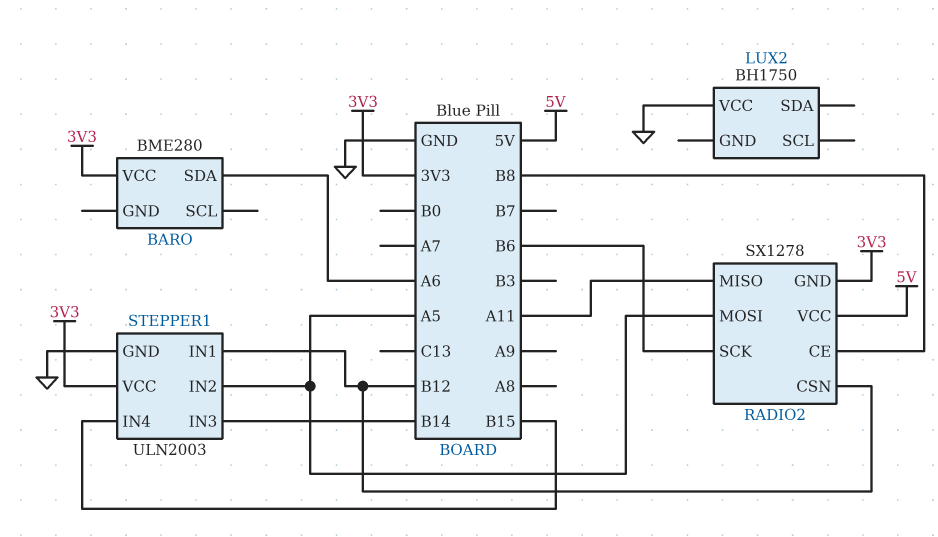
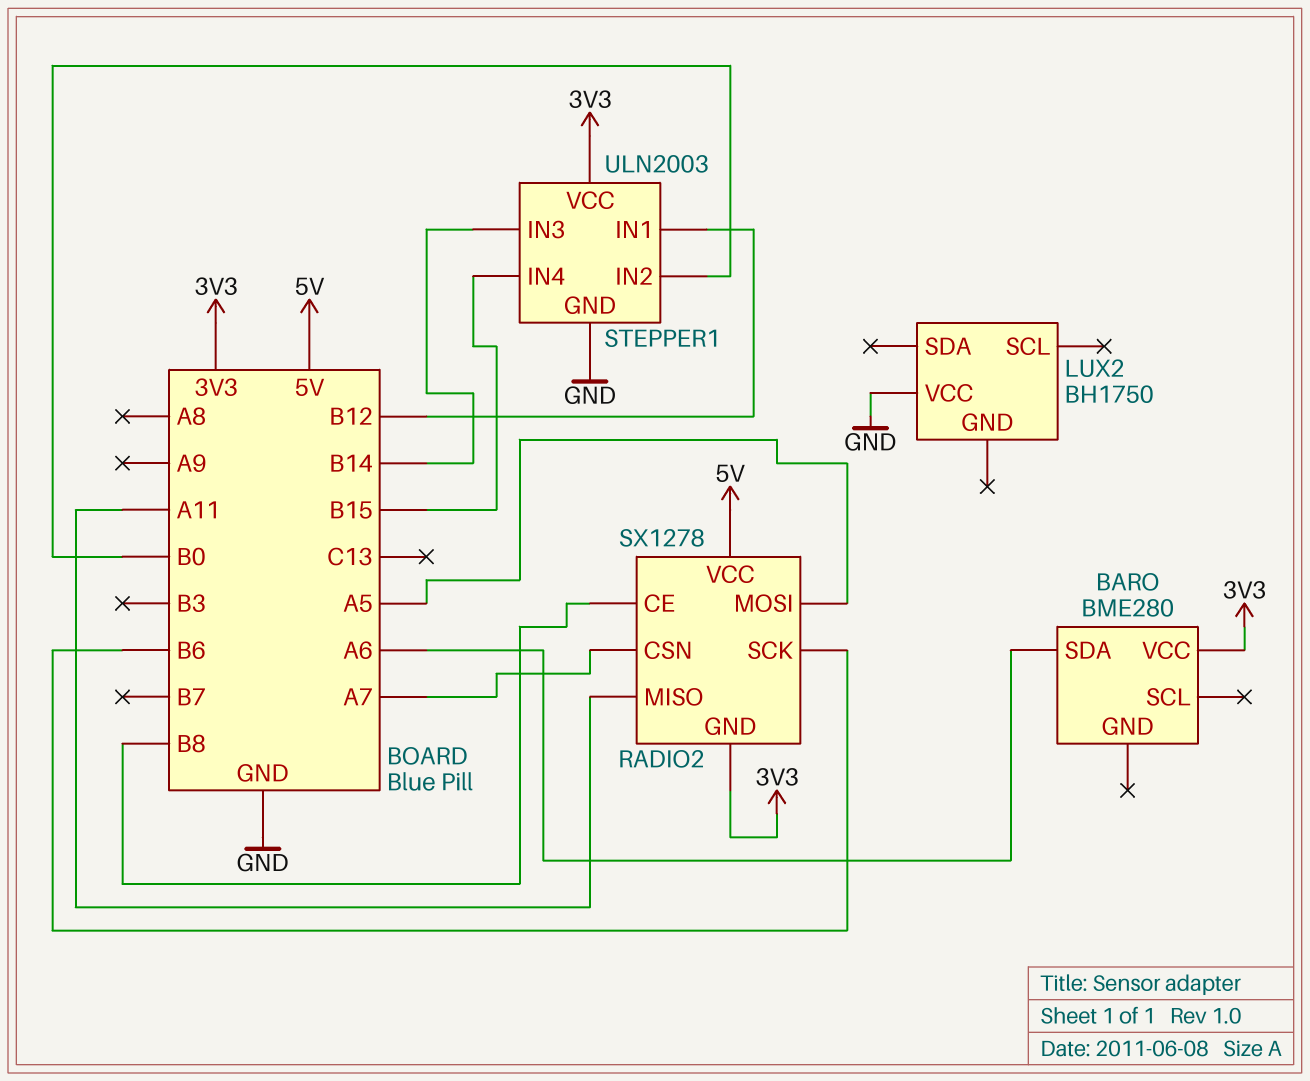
RADIO2 pin CSN: B12 -> A7
STEPPER1 pin IN2: A5 -> B0

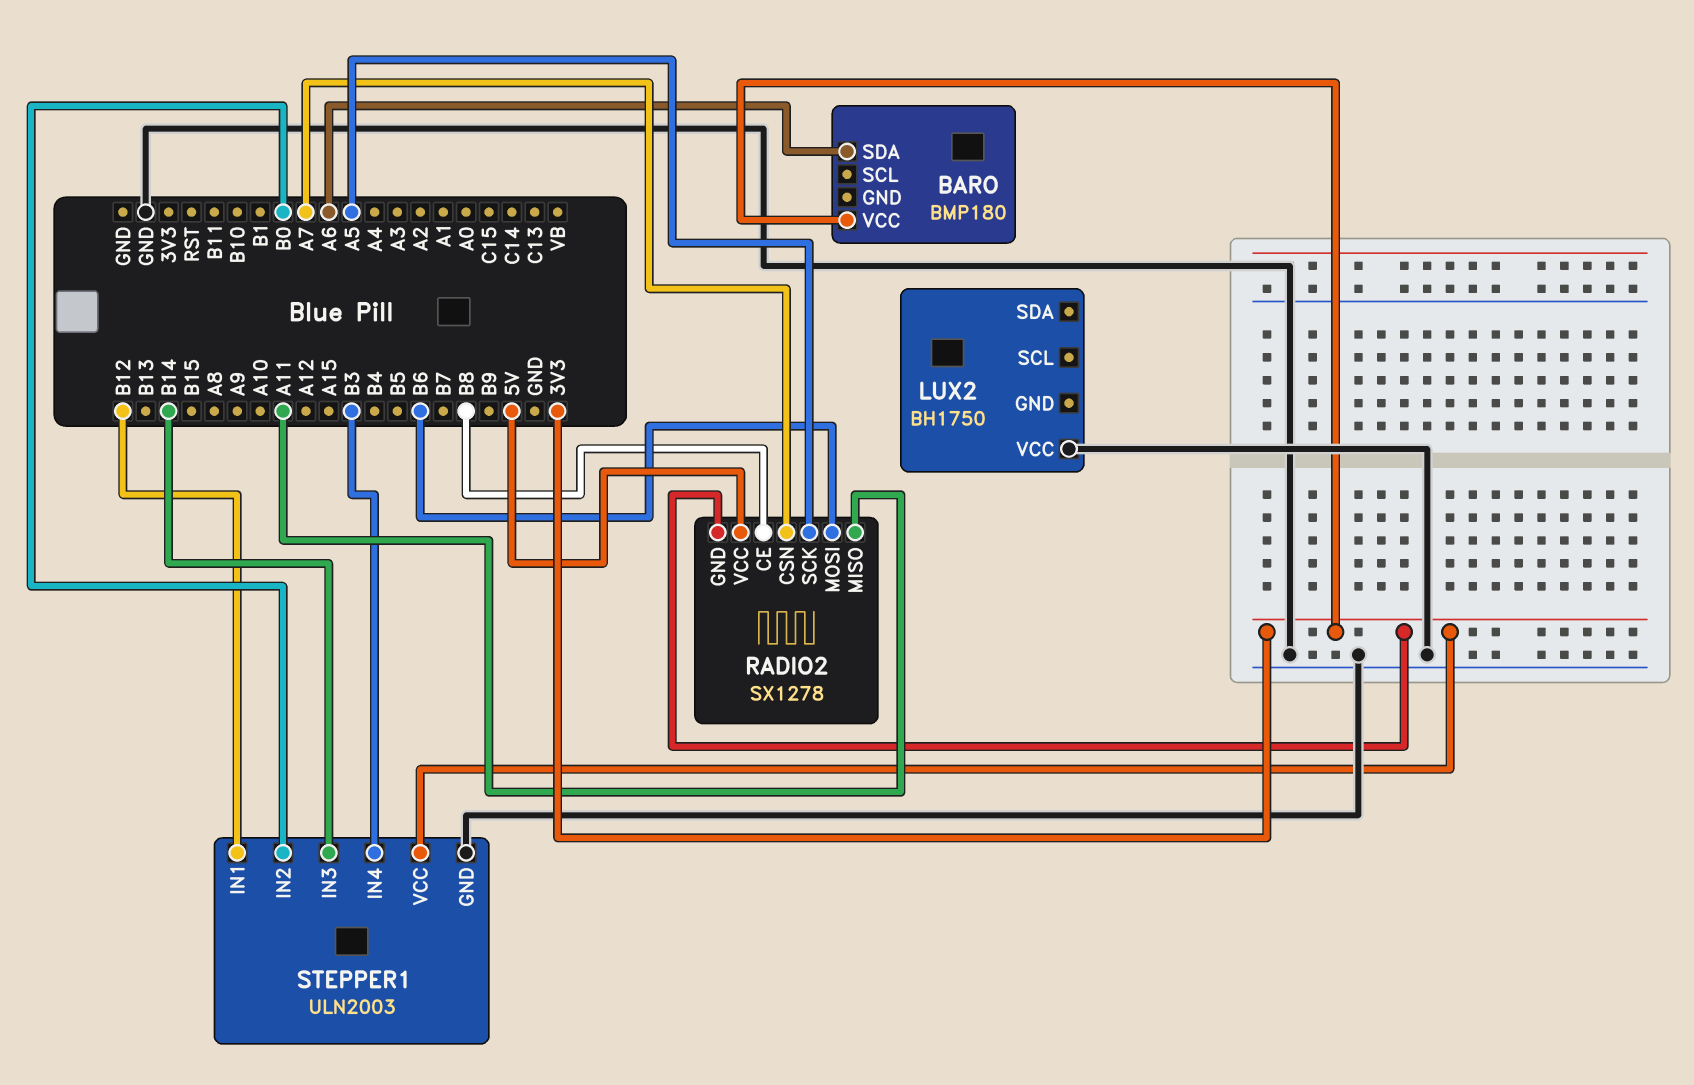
BARO: BME280 -> BMP180
RADIO2 pin MOSI: A5 -> B6
RADIO2 pin SCK: B6 -> A5
STEPPER1 pin IN4: B15 -> B3

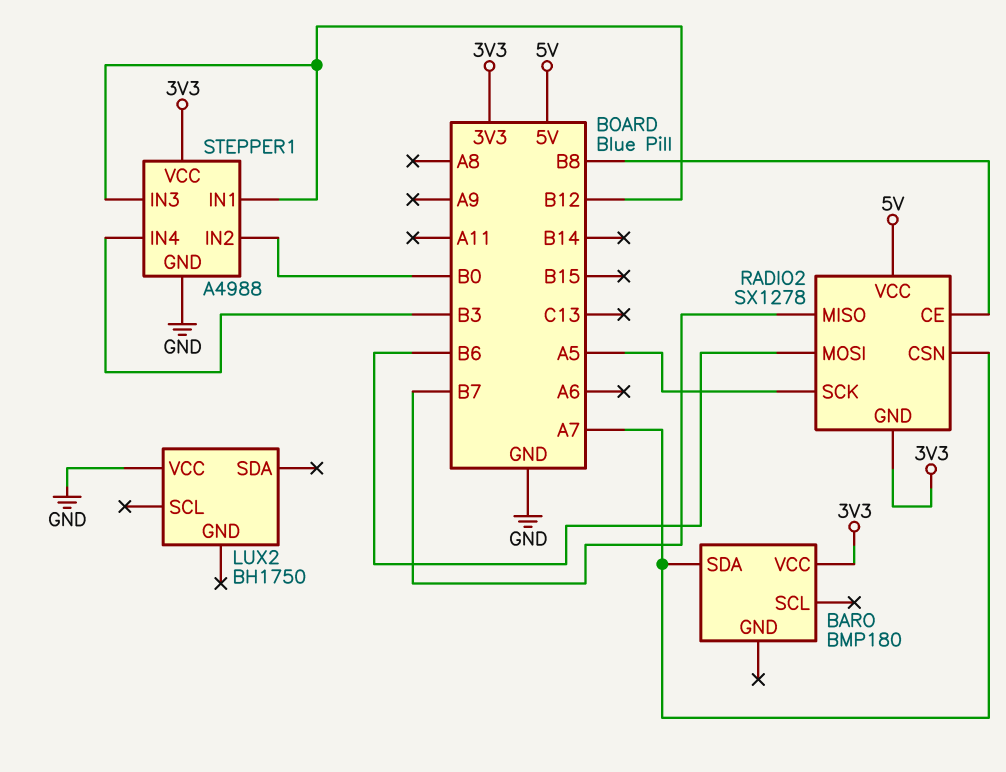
BARO pin SDA: A6 -> A7
RADIO2 pin MISO: A11 -> B7
STEPPER1: ULN2003 -> A4988
STEPPER1 pin IN3: B14 -> B12

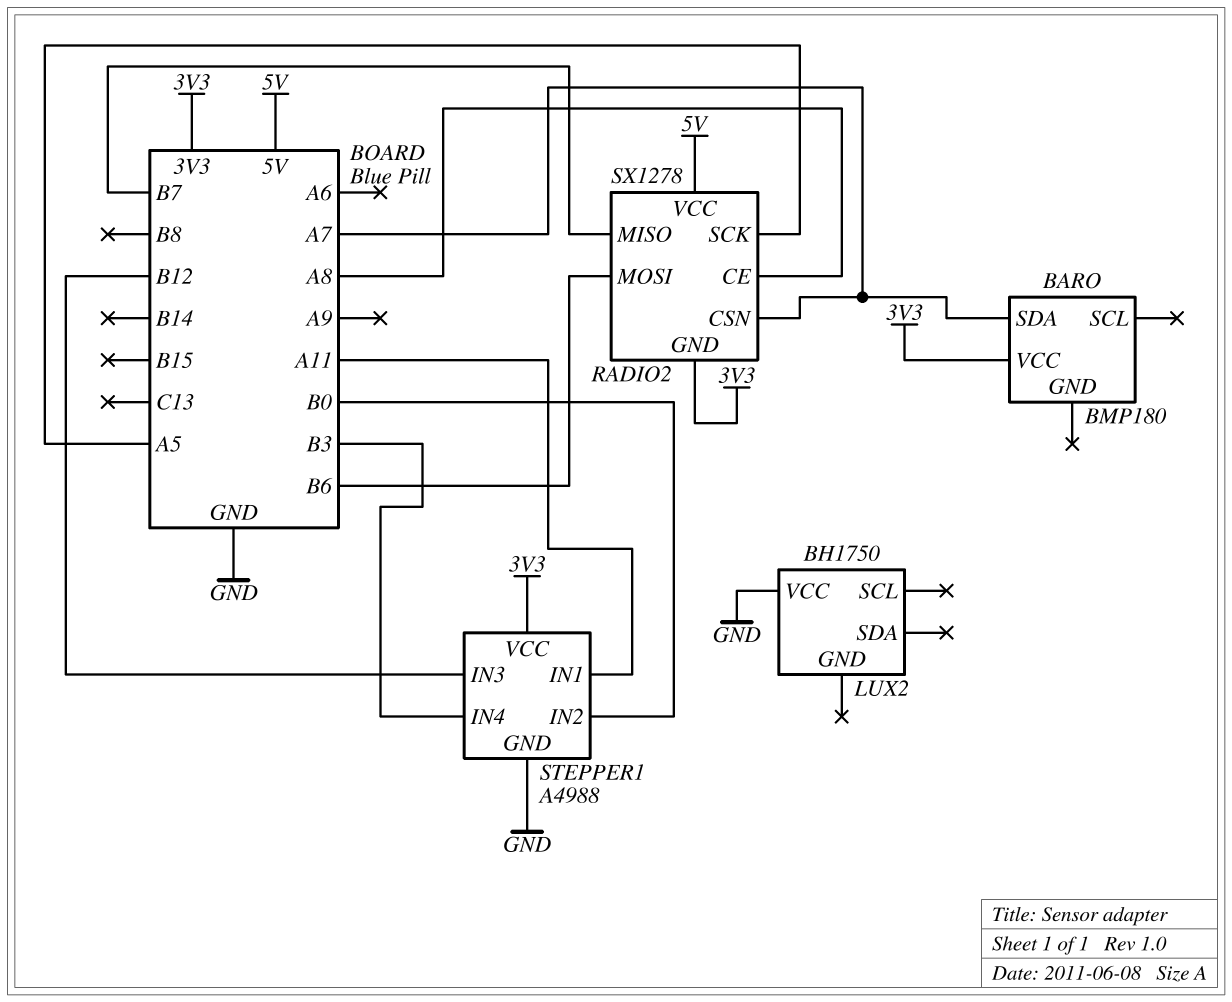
RADIO2 pin CE: B8 -> A8
STEPPER1 pin IN1: B12 -> A11

